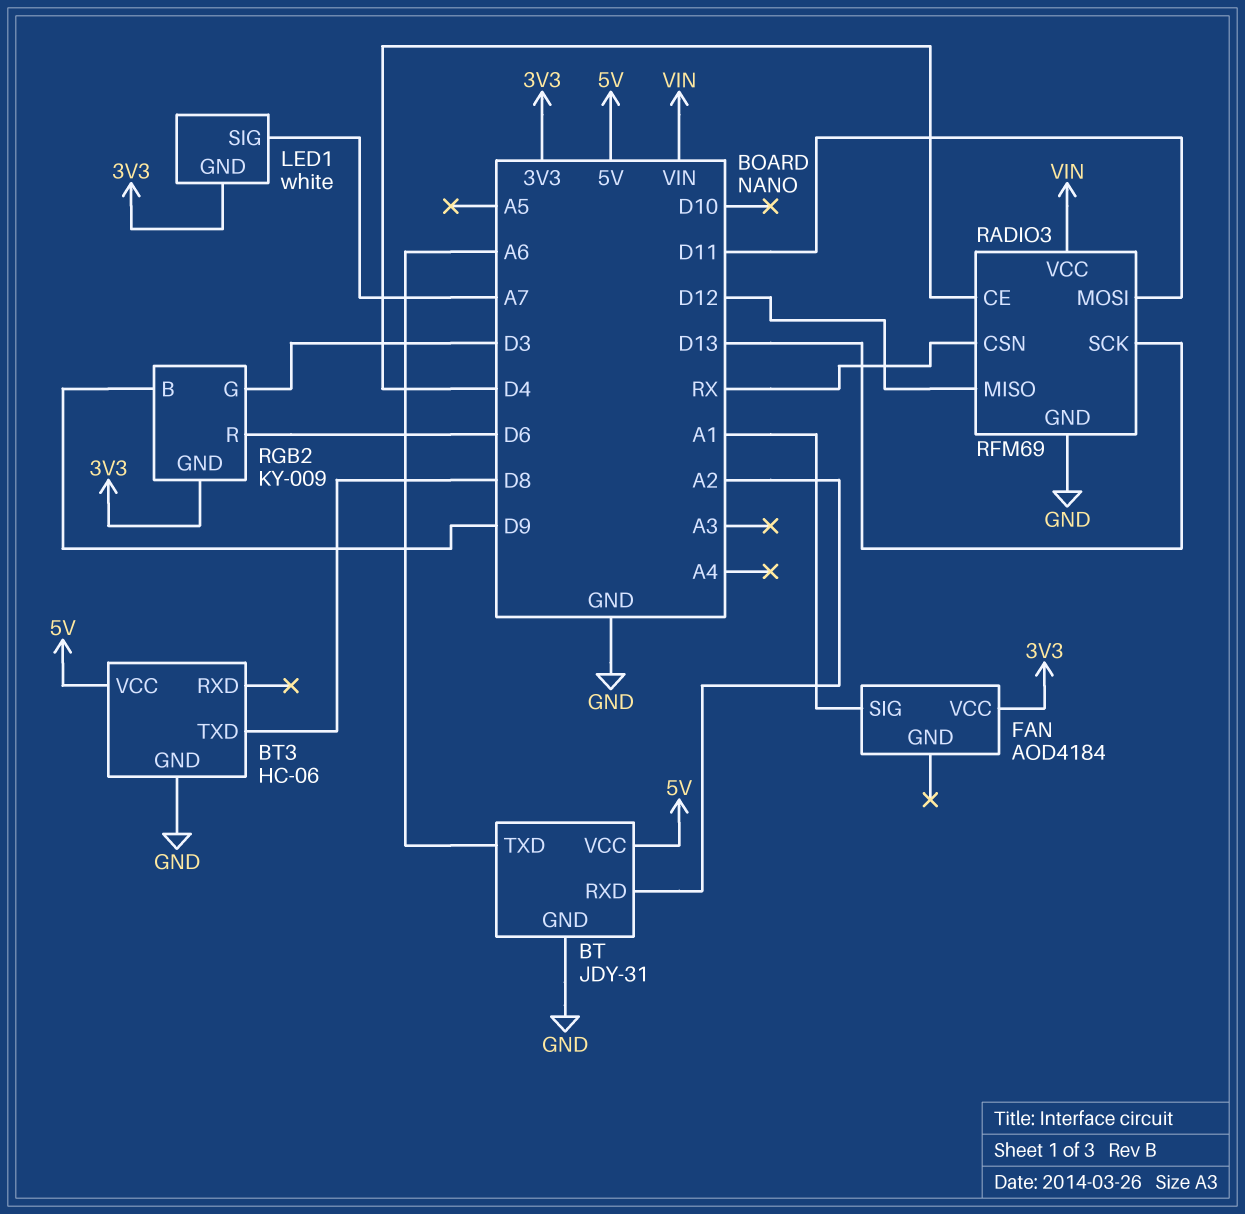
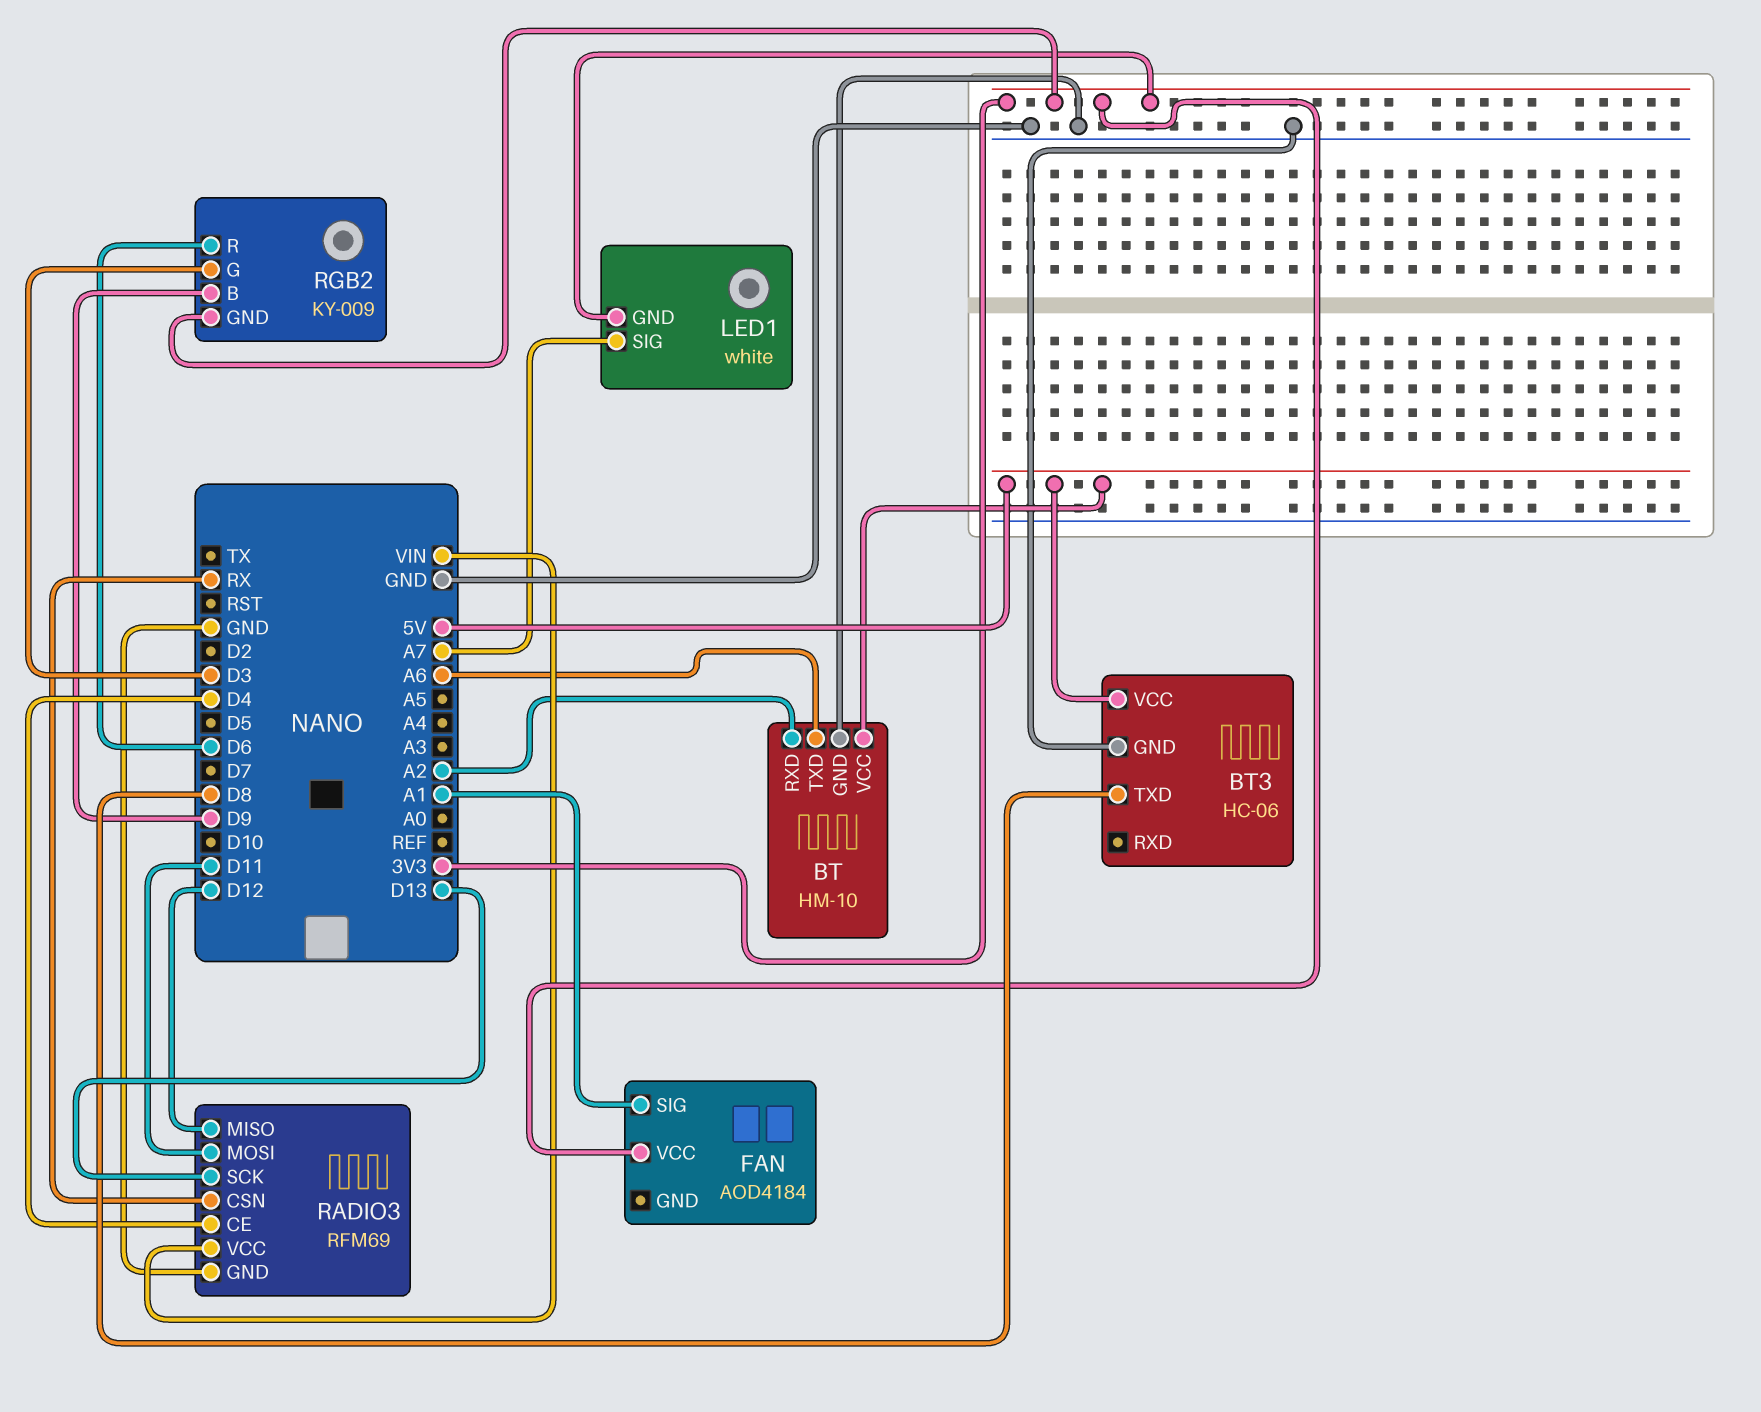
BT: JDY-31 -> HM-10

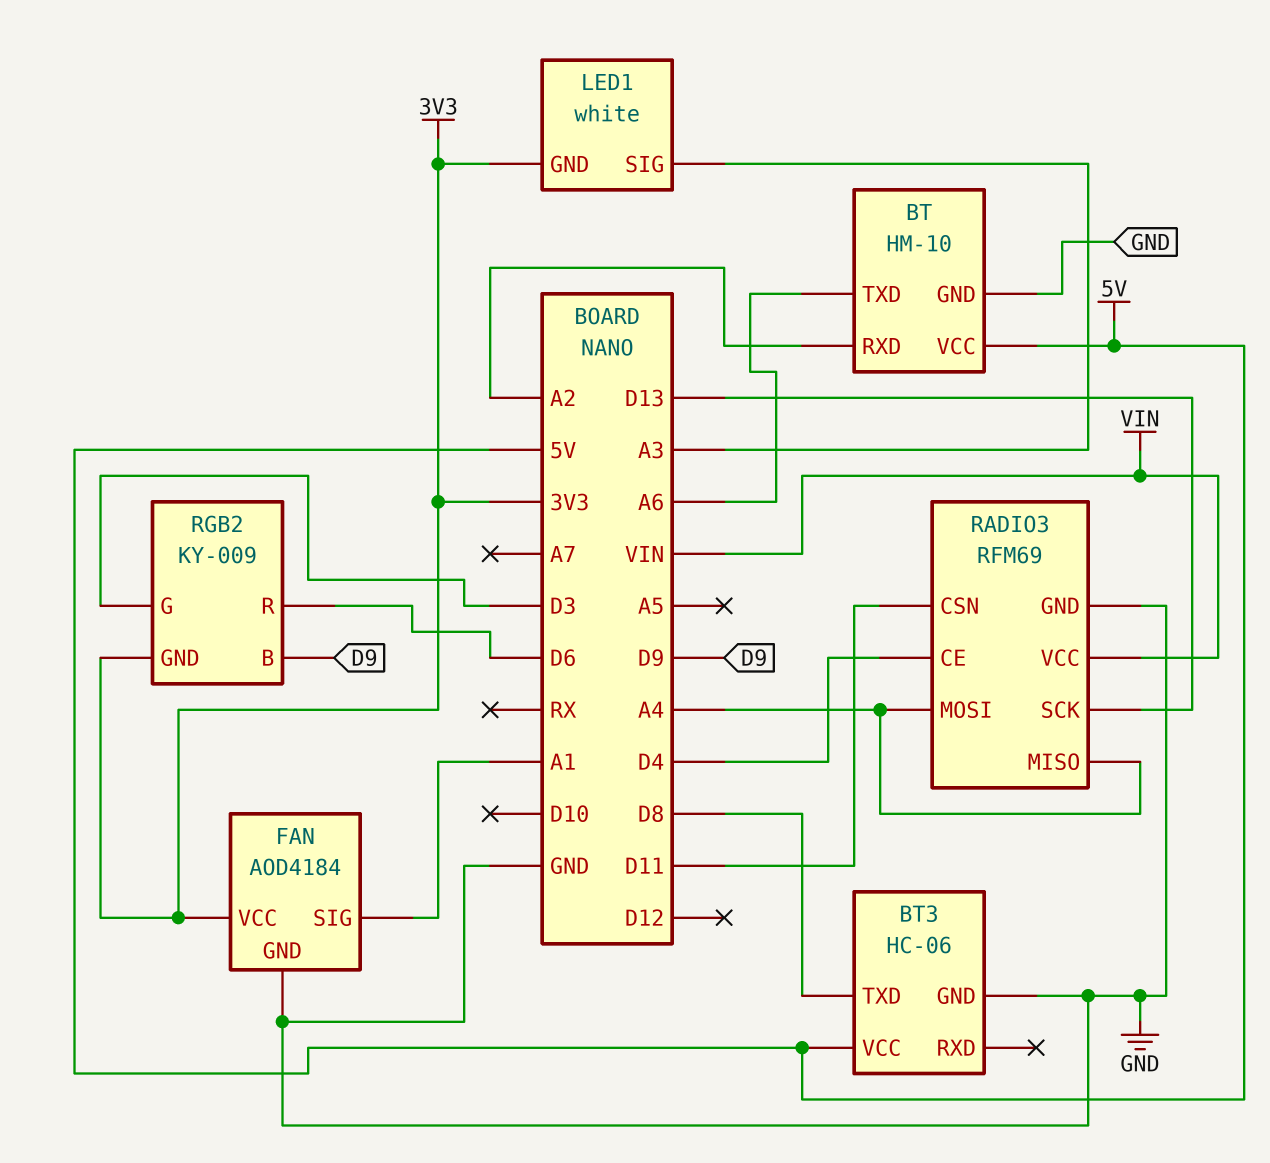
FAN pin GND: none -> GND
LED1 pin SIG: A7 -> A3
RADIO3 pin CSN: RX -> D11
RADIO3 pin MISO: D12 -> A4
RADIO3 pin MOSI: D11 -> A4

